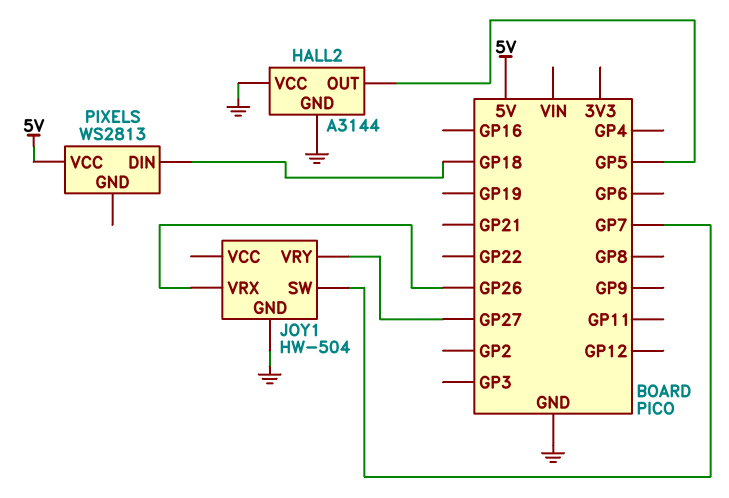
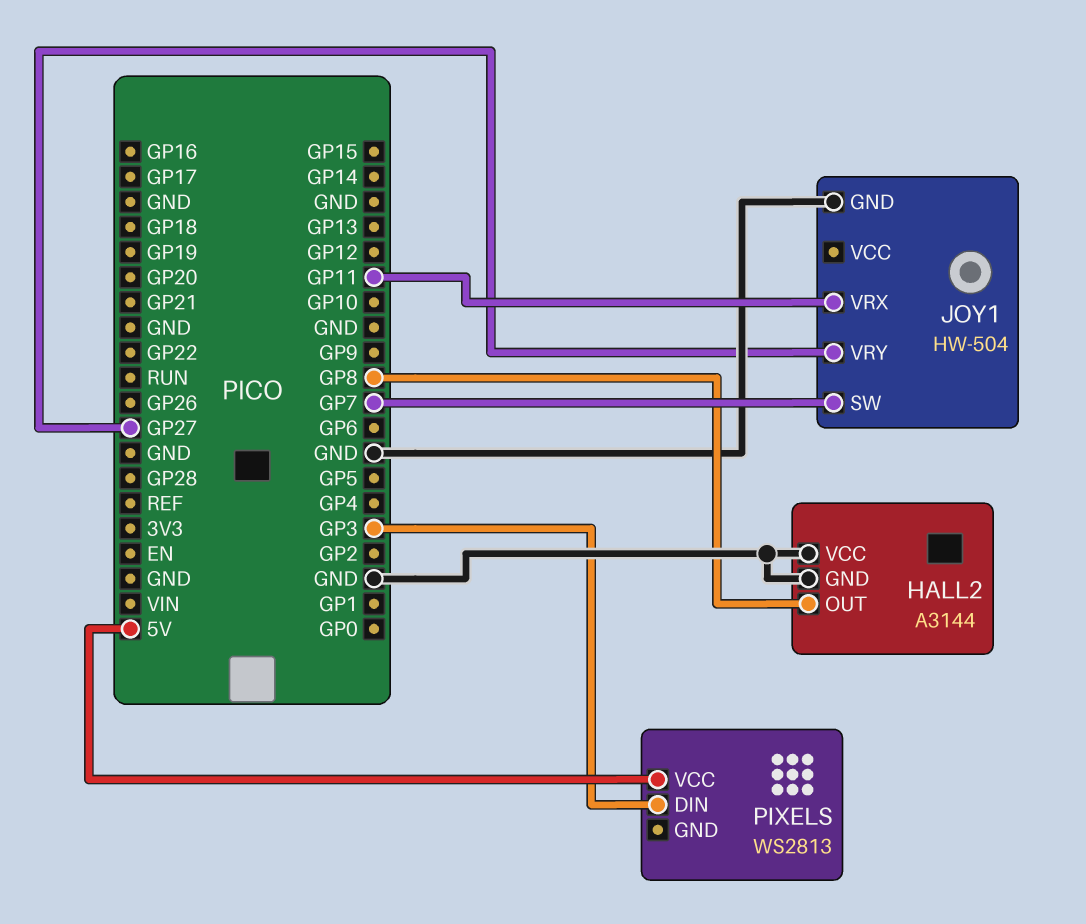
HALL2 pin OUT: GP5 -> GP8
JOY1 pin VRX: GP26 -> GP11
PIXELS pin DIN: GP18 -> GP3

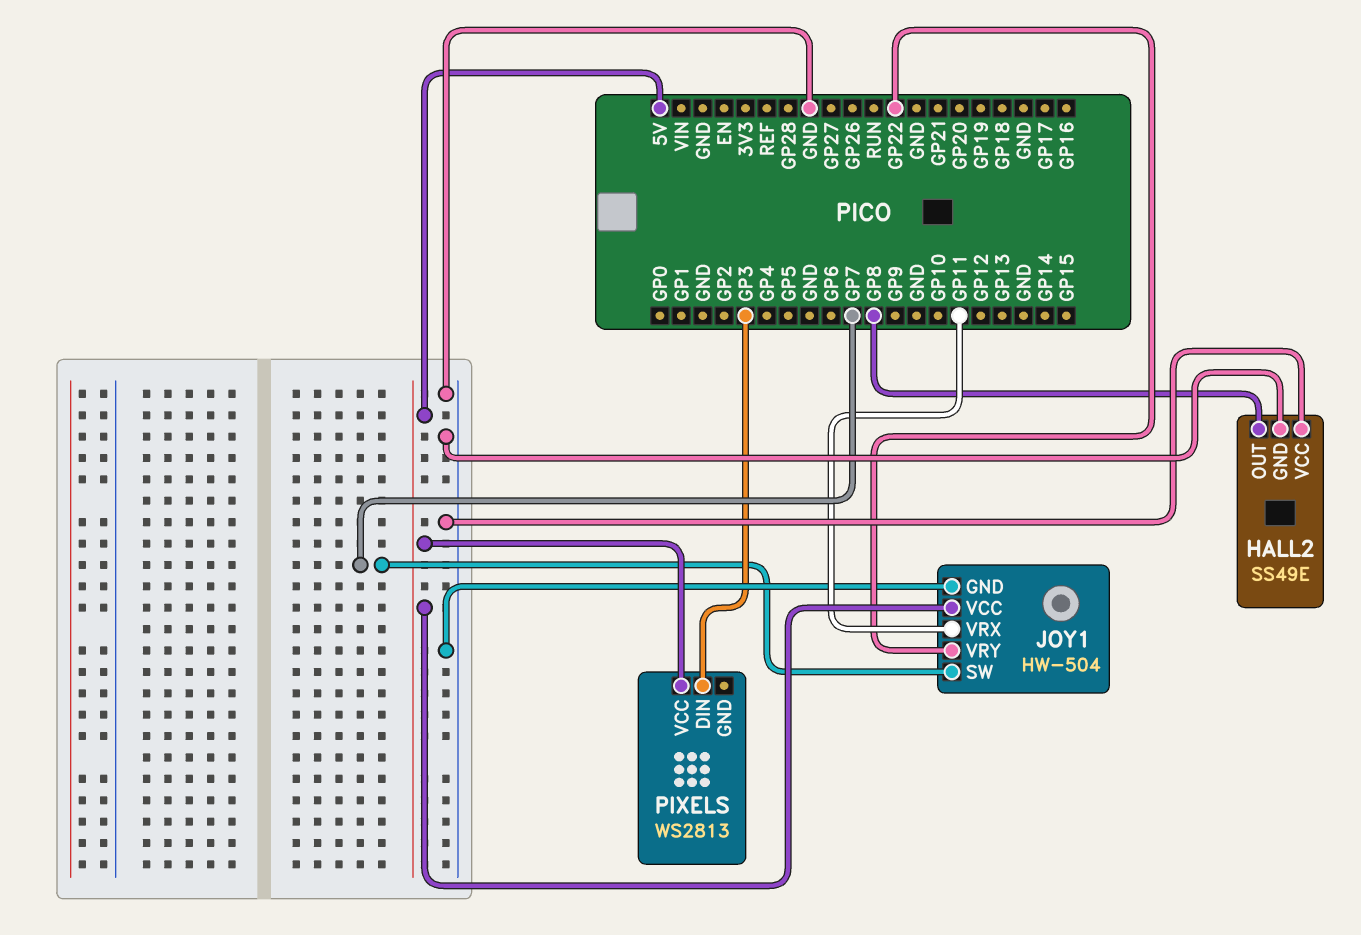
HALL2: A3144 -> SS49E
JOY1 pin VCC: none -> 5V
JOY1 pin VRY: GP27 -> GP22

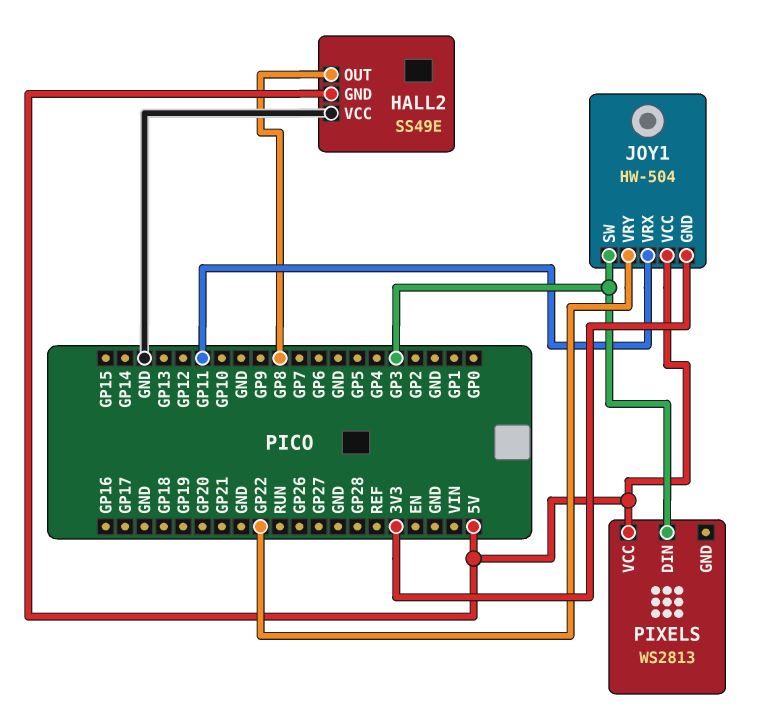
HALL2 pin GND: GND -> 5V
JOY1 pin GND: GND -> 3V3
JOY1 pin SW: GP7 -> GP3

